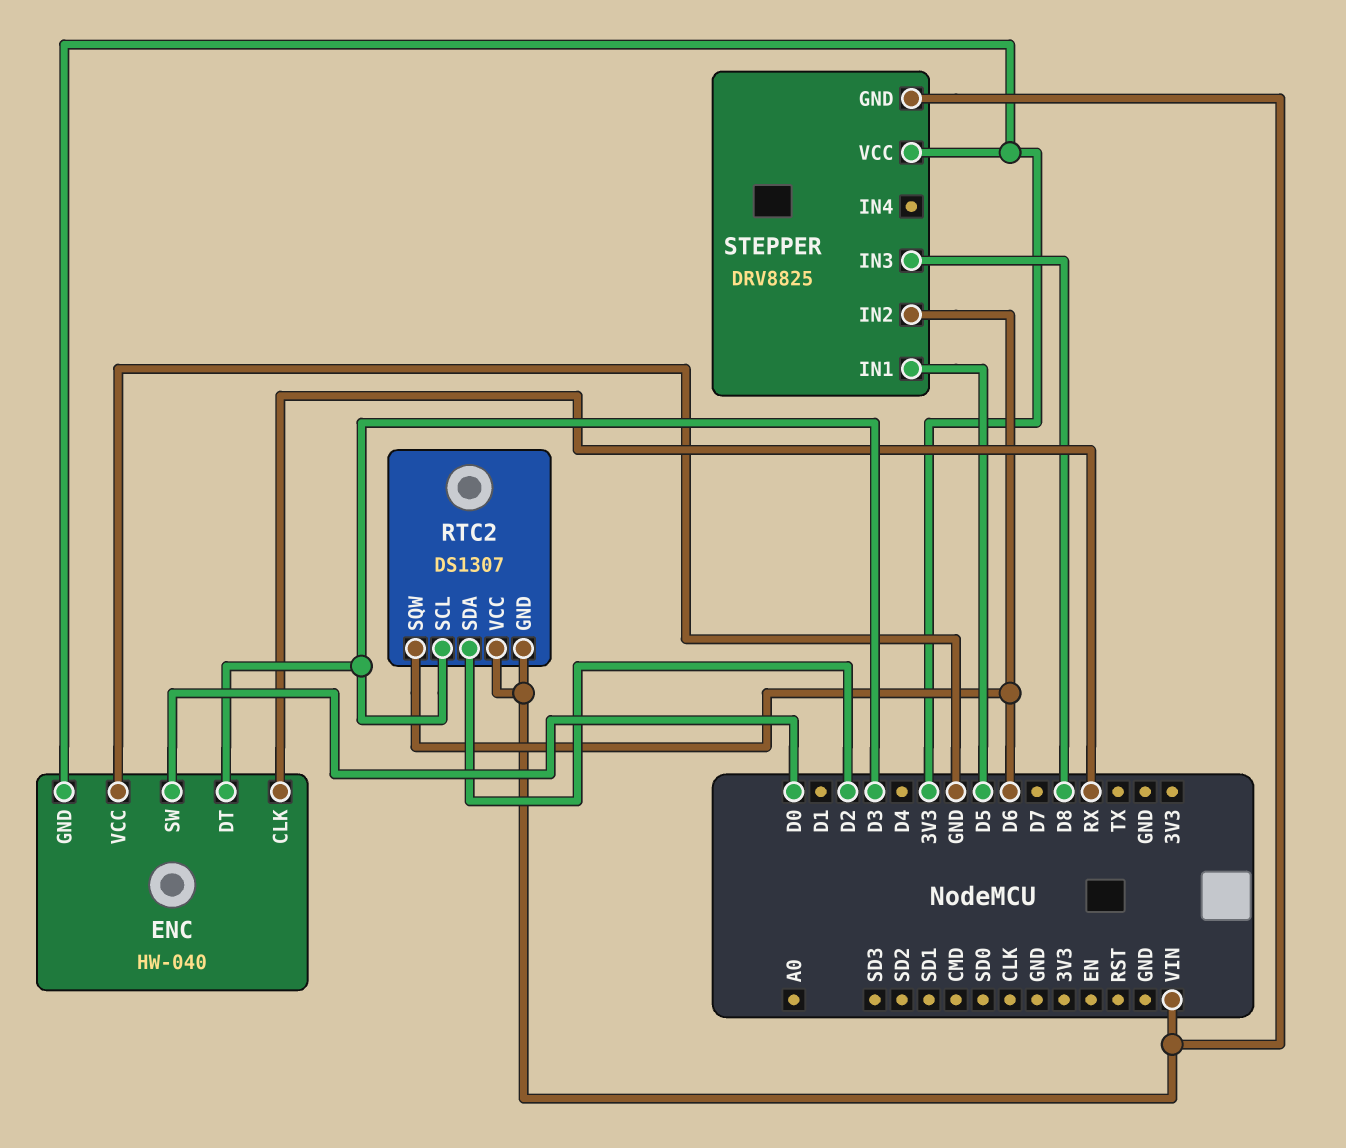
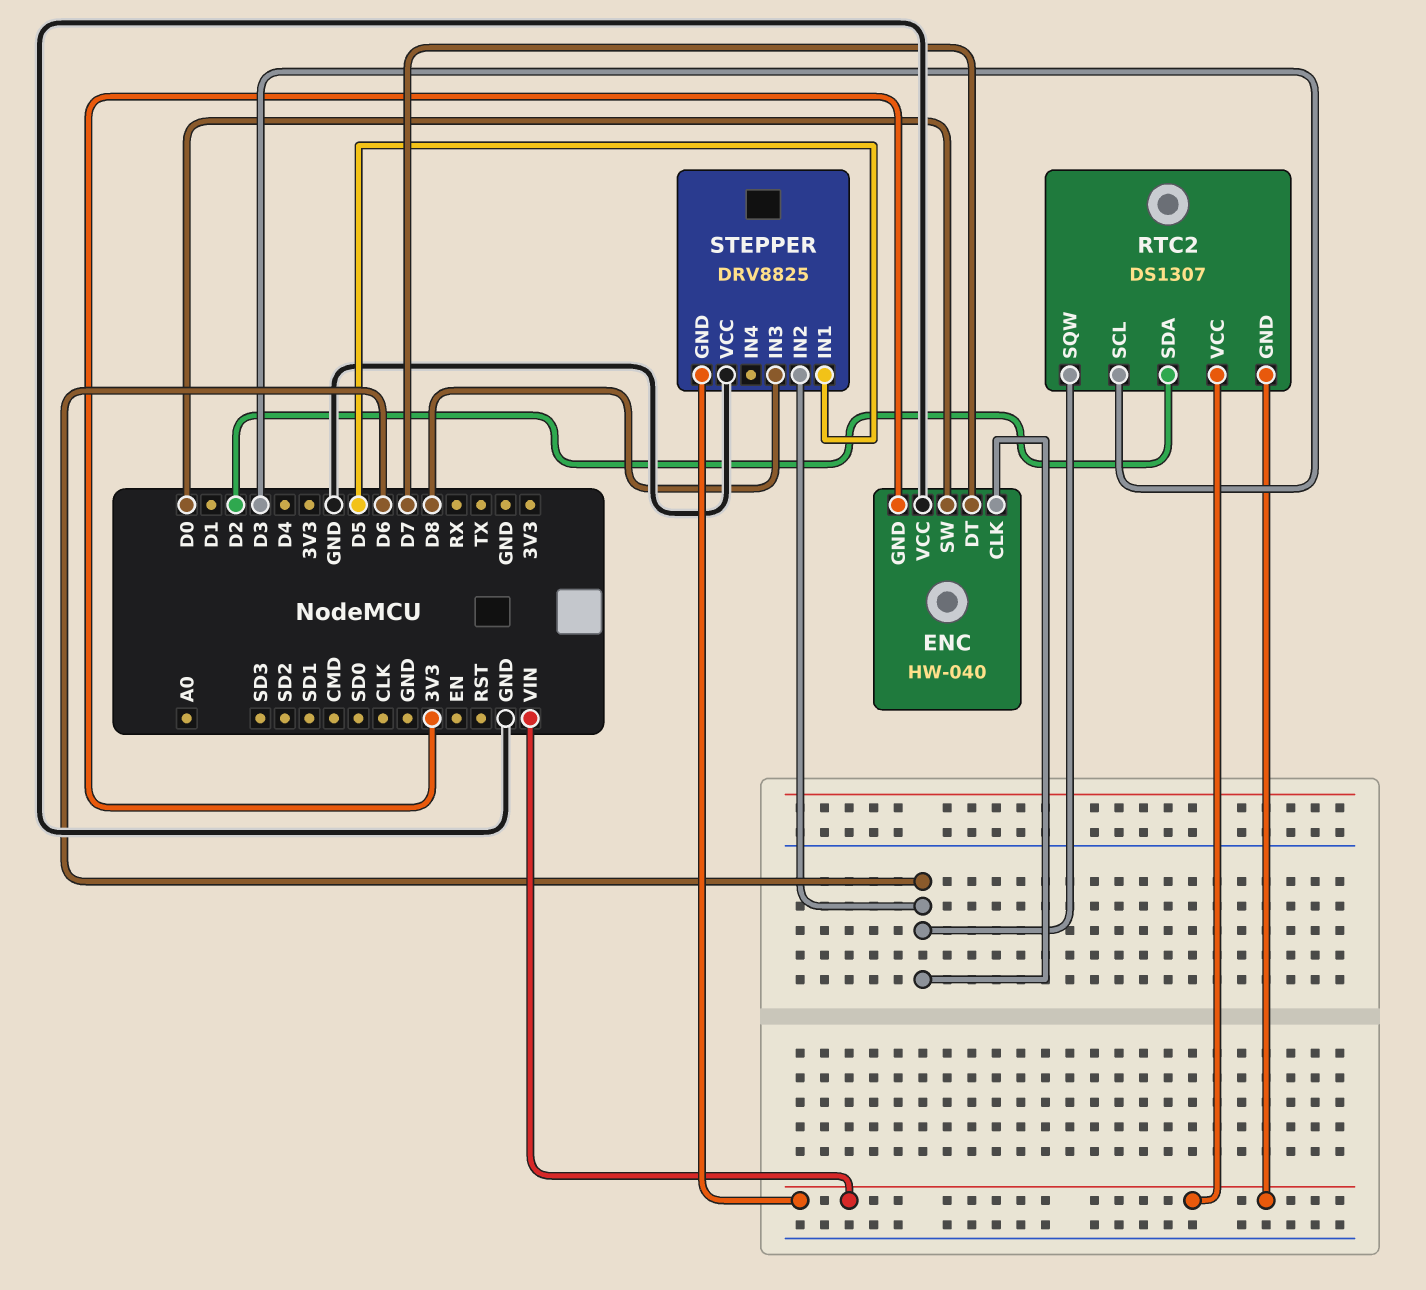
ENC pin CLK: RX -> D6
ENC pin DT: D3 -> D7
STEPPER pin VCC: 3V3 -> GND

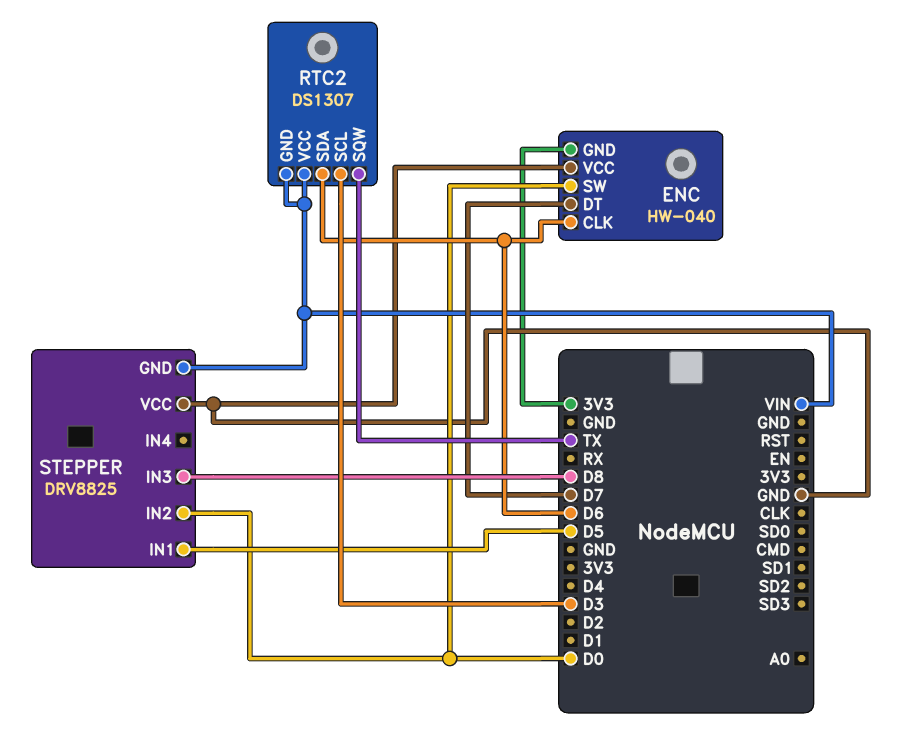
RTC2 pin SDA: D2 -> D6
RTC2 pin SQW: D6 -> TX
STEPPER pin IN2: D6 -> D0

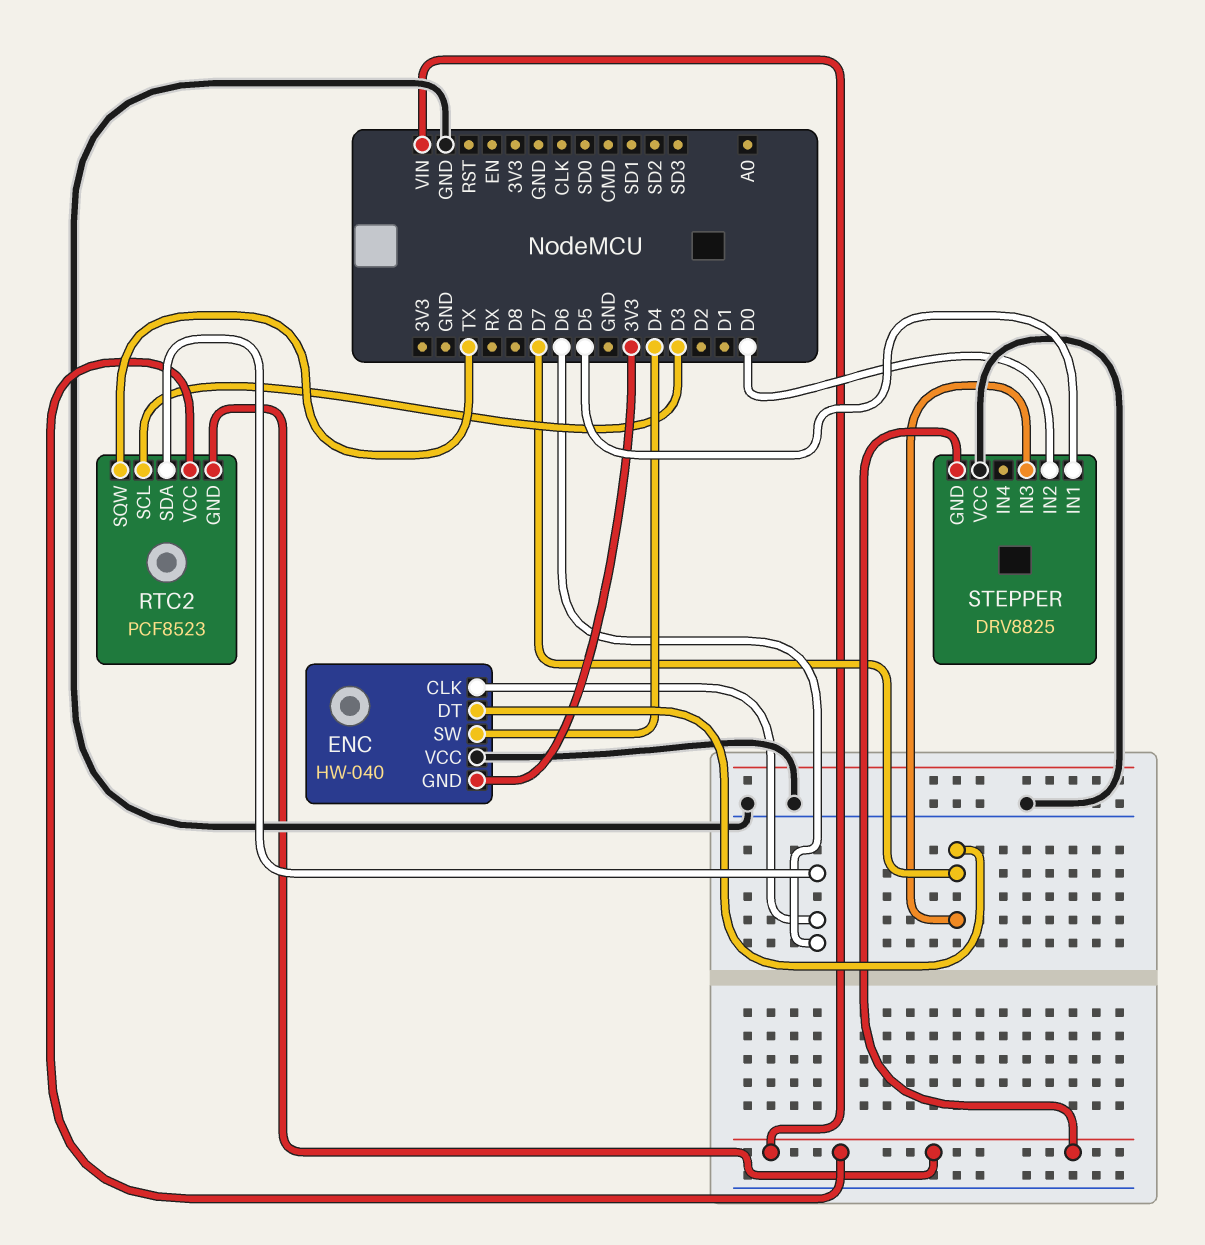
ENC pin SW: D0 -> D4
RTC2: DS1307 -> PCF8523
STEPPER pin IN3: D8 -> D7

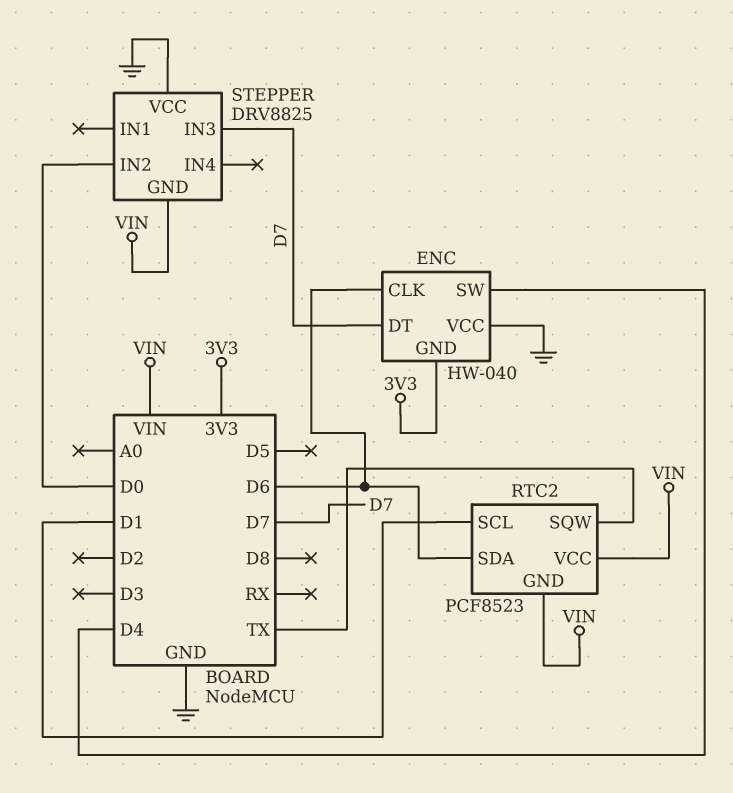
RTC2 pin SCL: D3 -> D1
STEPPER pin IN1: D5 -> none

